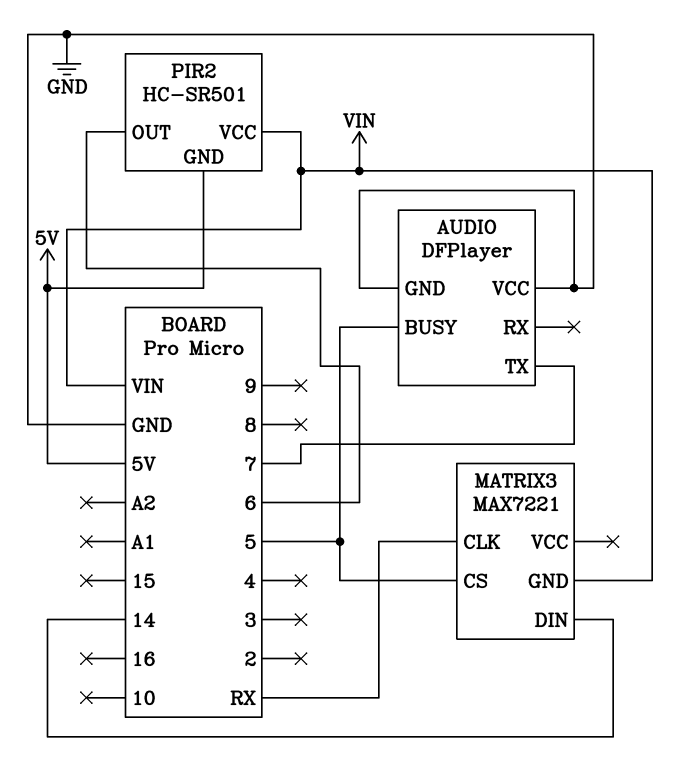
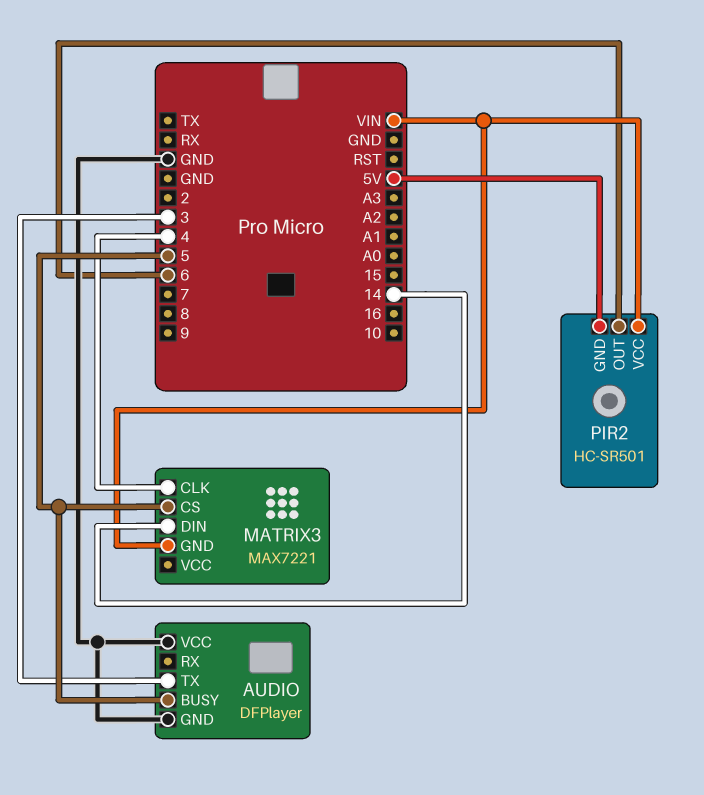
AUDIO pin TX: 7 -> 3
MATRIX3 pin CLK: RX -> 4

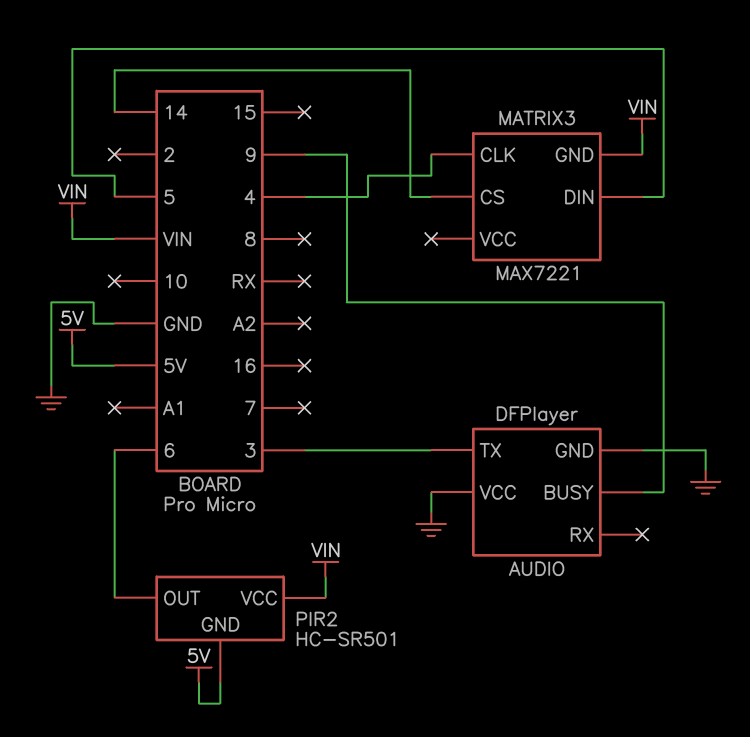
AUDIO pin BUSY: 5 -> 9
MATRIX3 pin CS: 5 -> 14
MATRIX3 pin DIN: 14 -> 5

